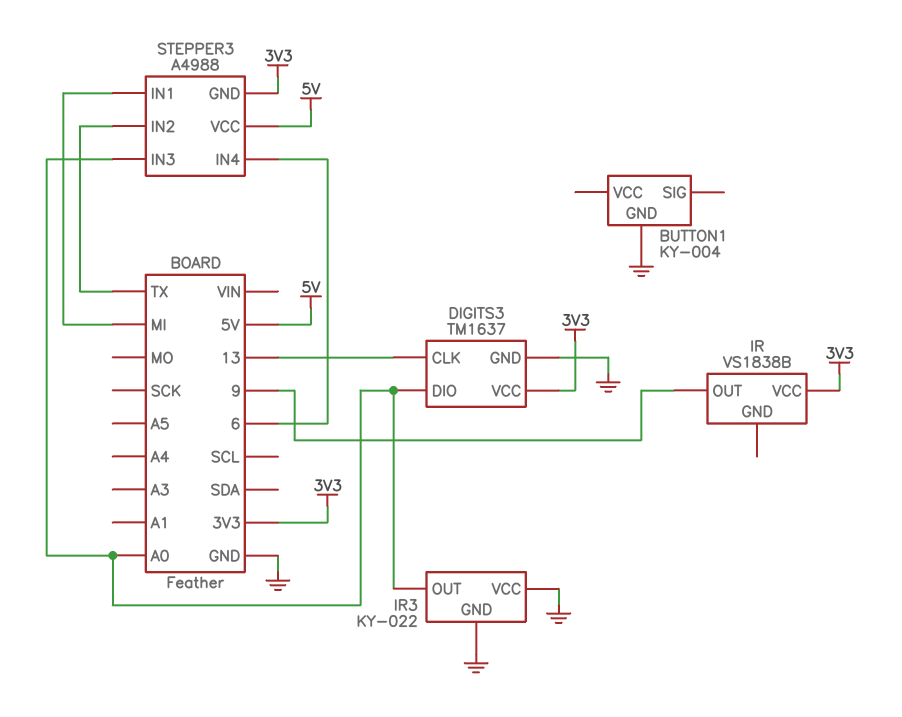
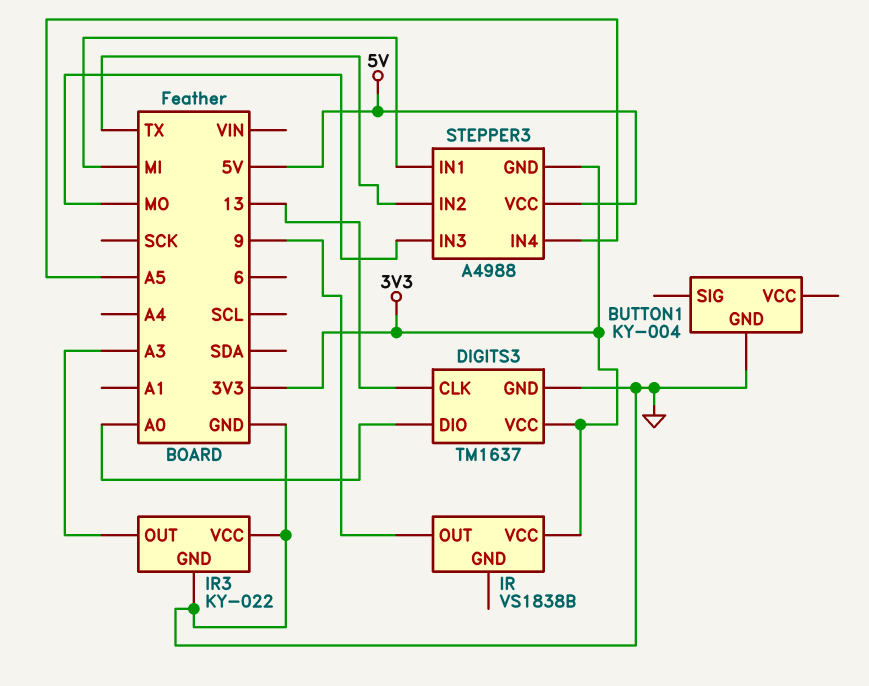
IR3 pin OUT: A0 -> A3
STEPPER3 pin IN3: A0 -> MO
STEPPER3 pin IN4: 6 -> A5

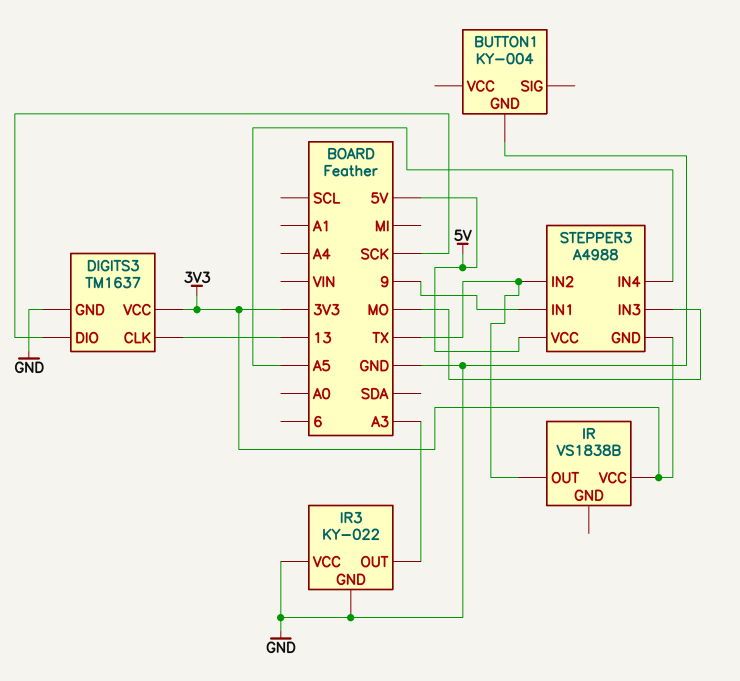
DIGITS3 pin DIO: A0 -> SCK
IR pin OUT: 9 -> TX
STEPPER3 pin IN1: MI -> 9

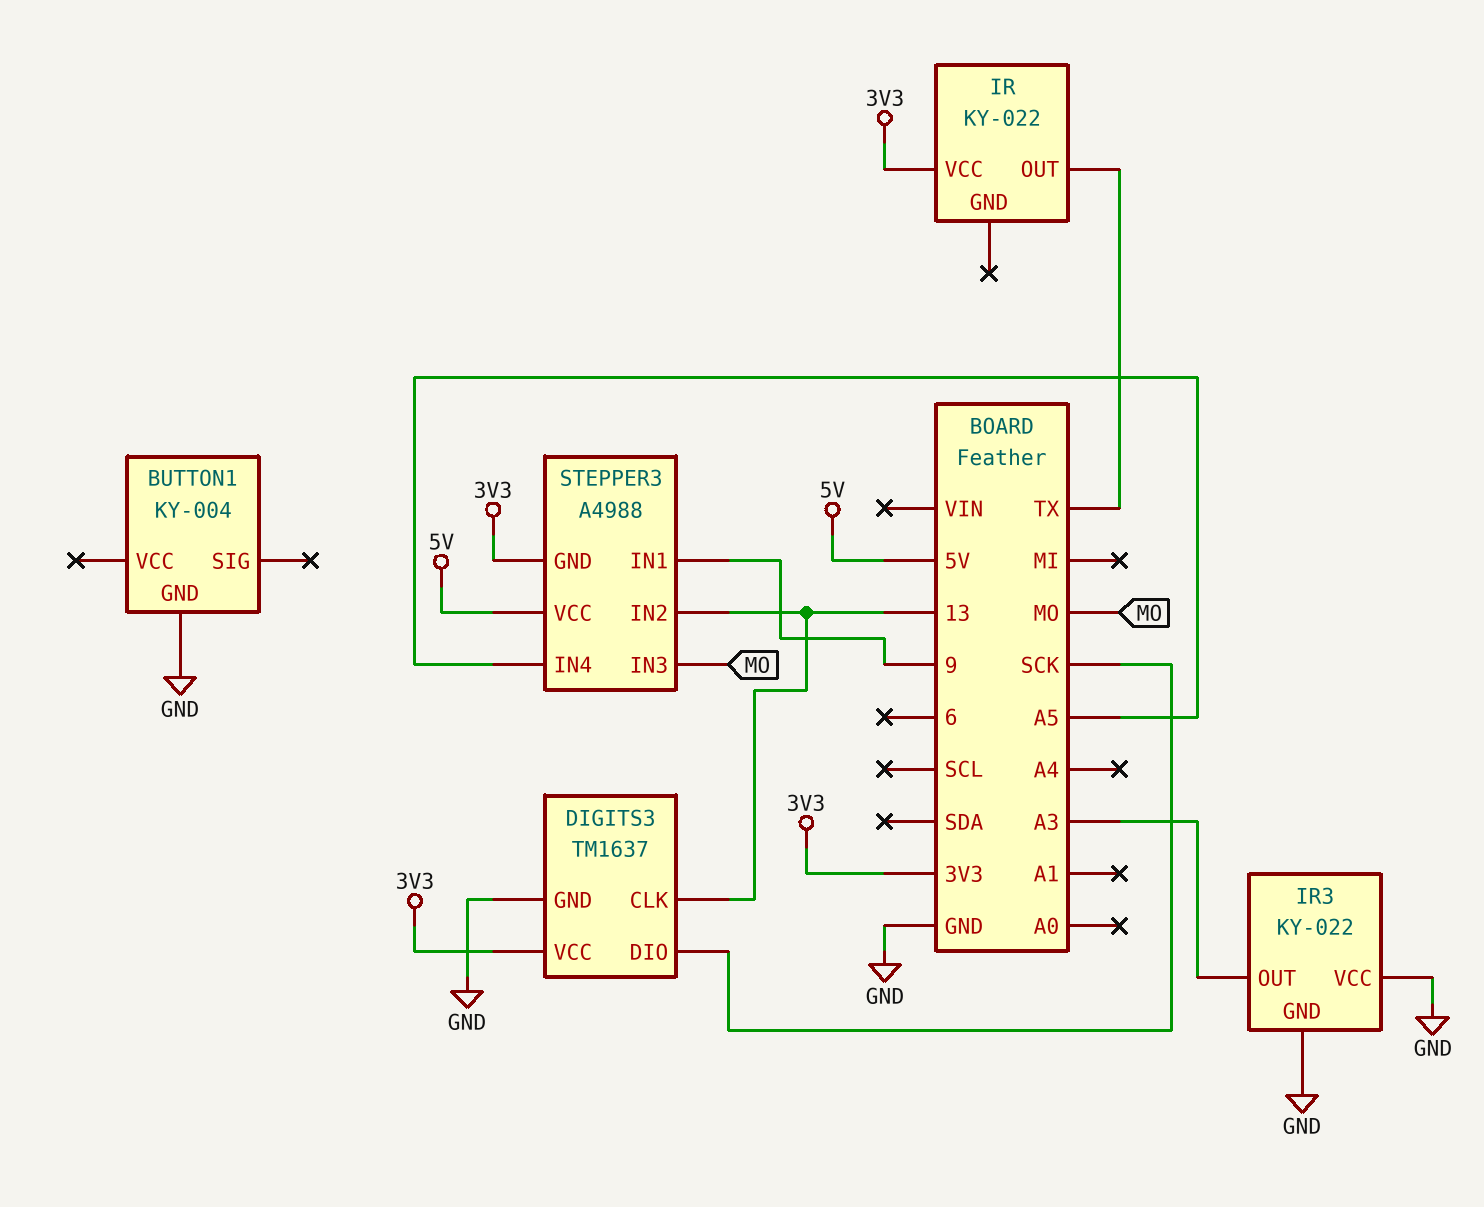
IR: VS1838B -> KY-022
STEPPER3 pin IN2: TX -> 13

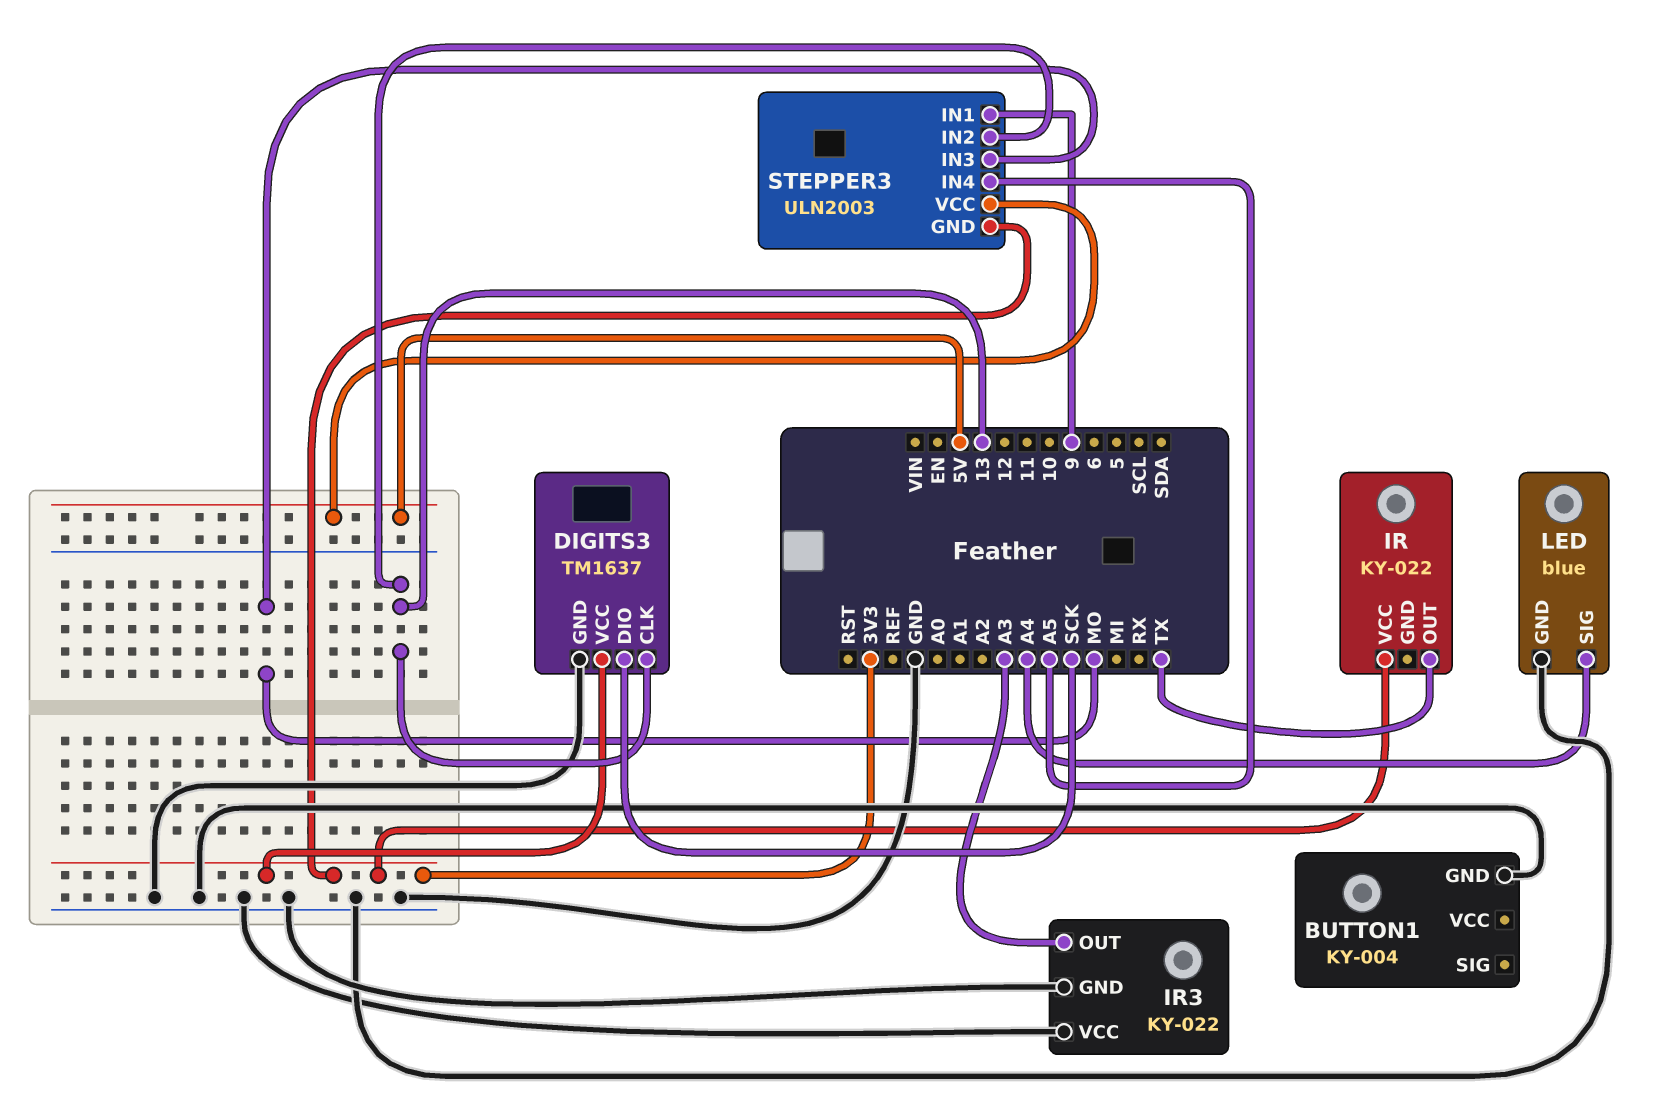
LED: none -> blue
LED pin GND: none -> GND
LED pin SIG: none -> A4
STEPPER3: A4988 -> ULN2003

